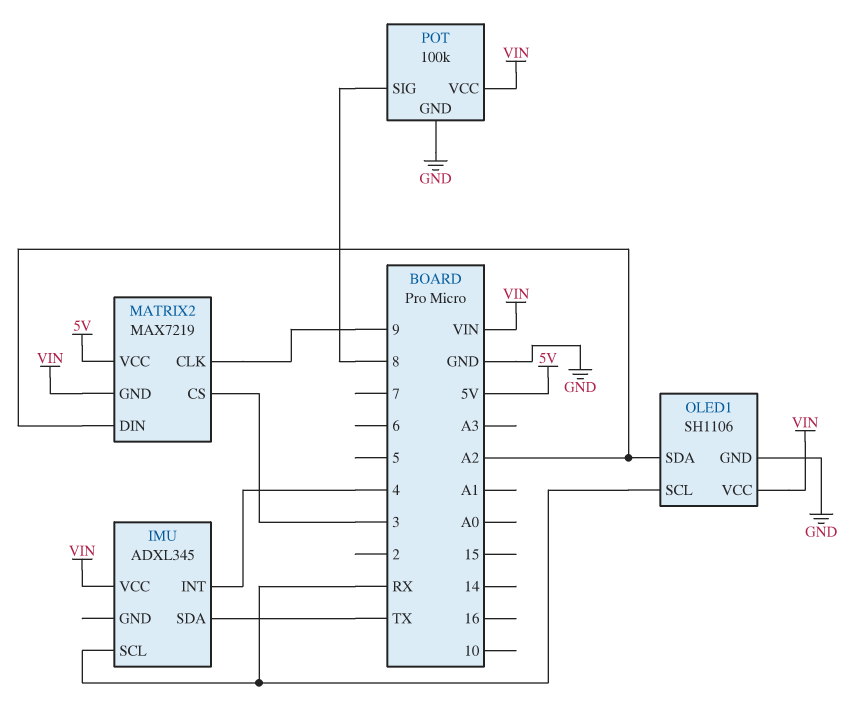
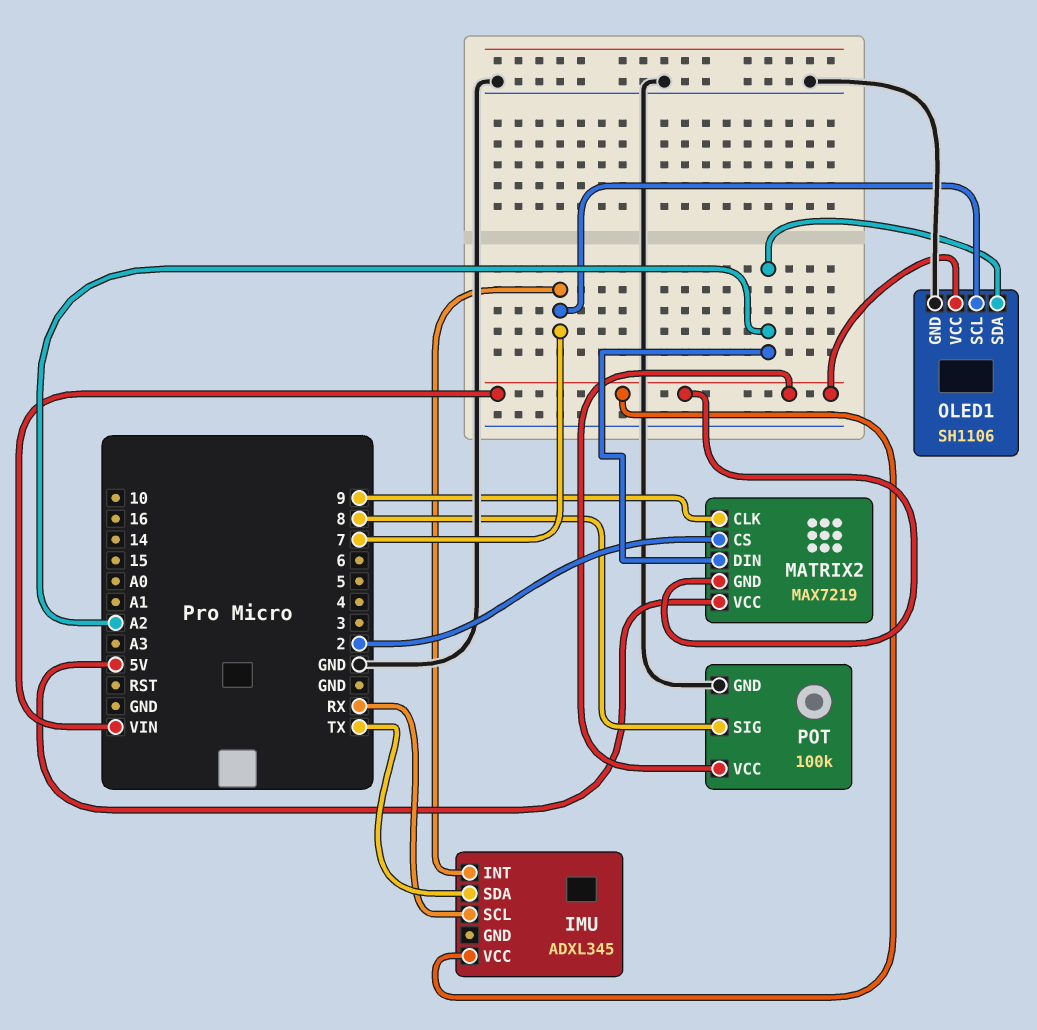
IMU pin INT: 4 -> 7
MATRIX2 pin CS: 3 -> 2
OLED1 pin SCL: RX -> 7

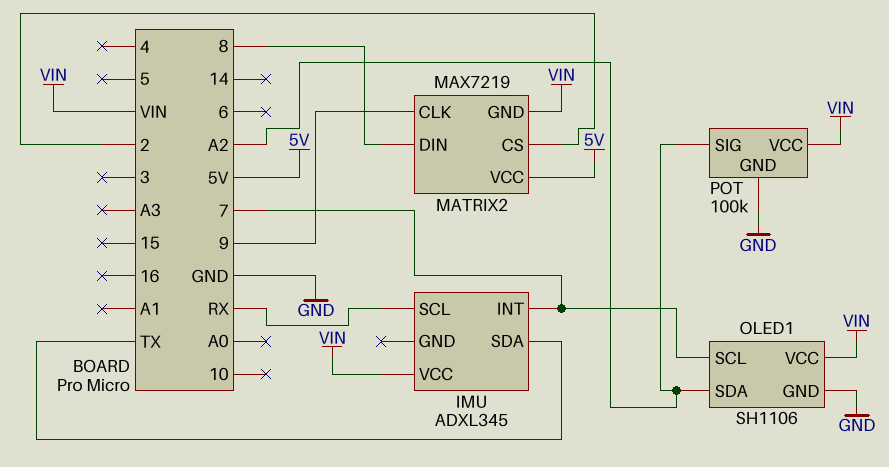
MATRIX2 pin DIN: A2 -> 8
POT pin SIG: 8 -> A2

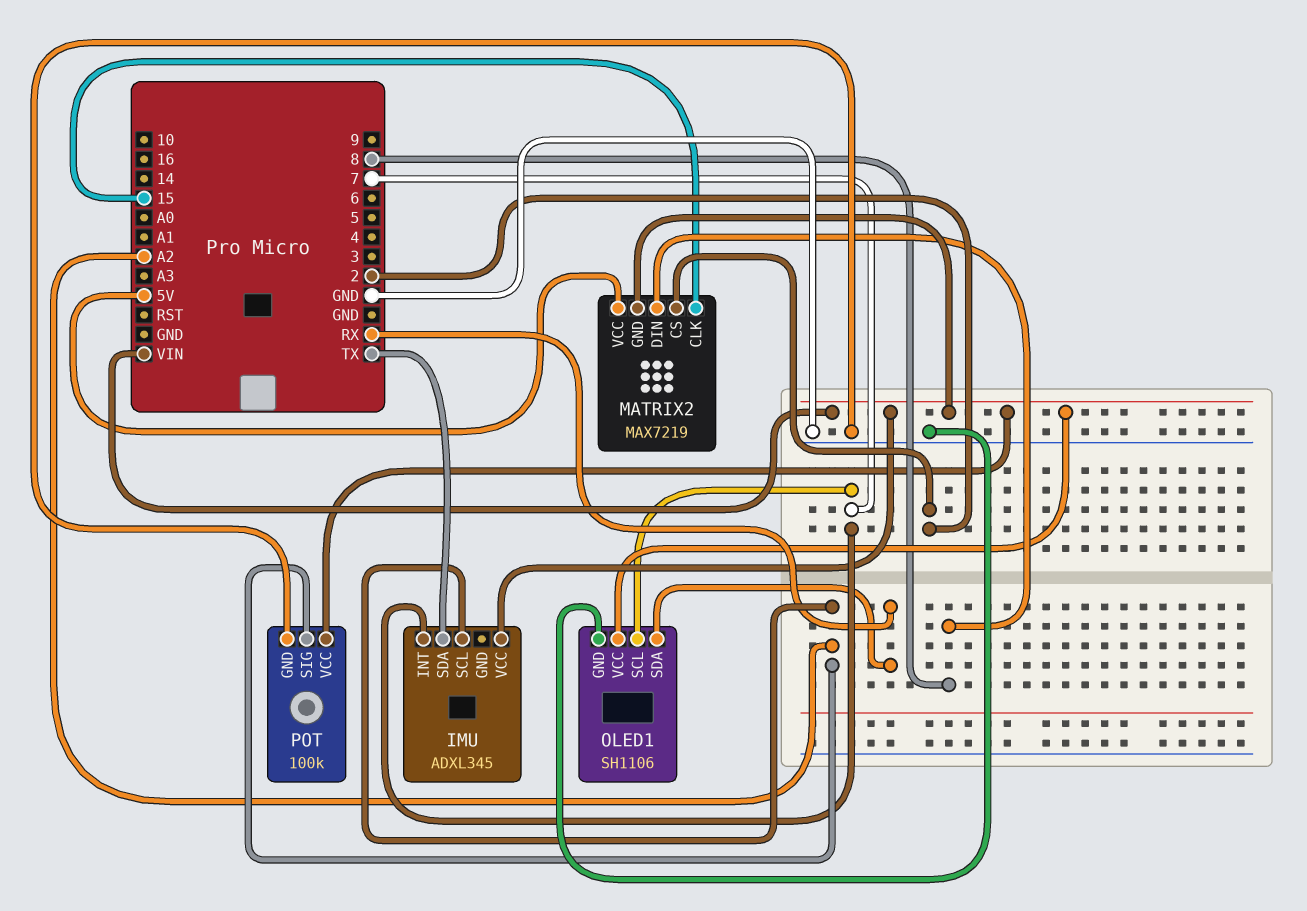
IMU pin SCL: RX -> A2
MATRIX2 pin CLK: 9 -> 15
OLED1 pin SDA: A2 -> RX

